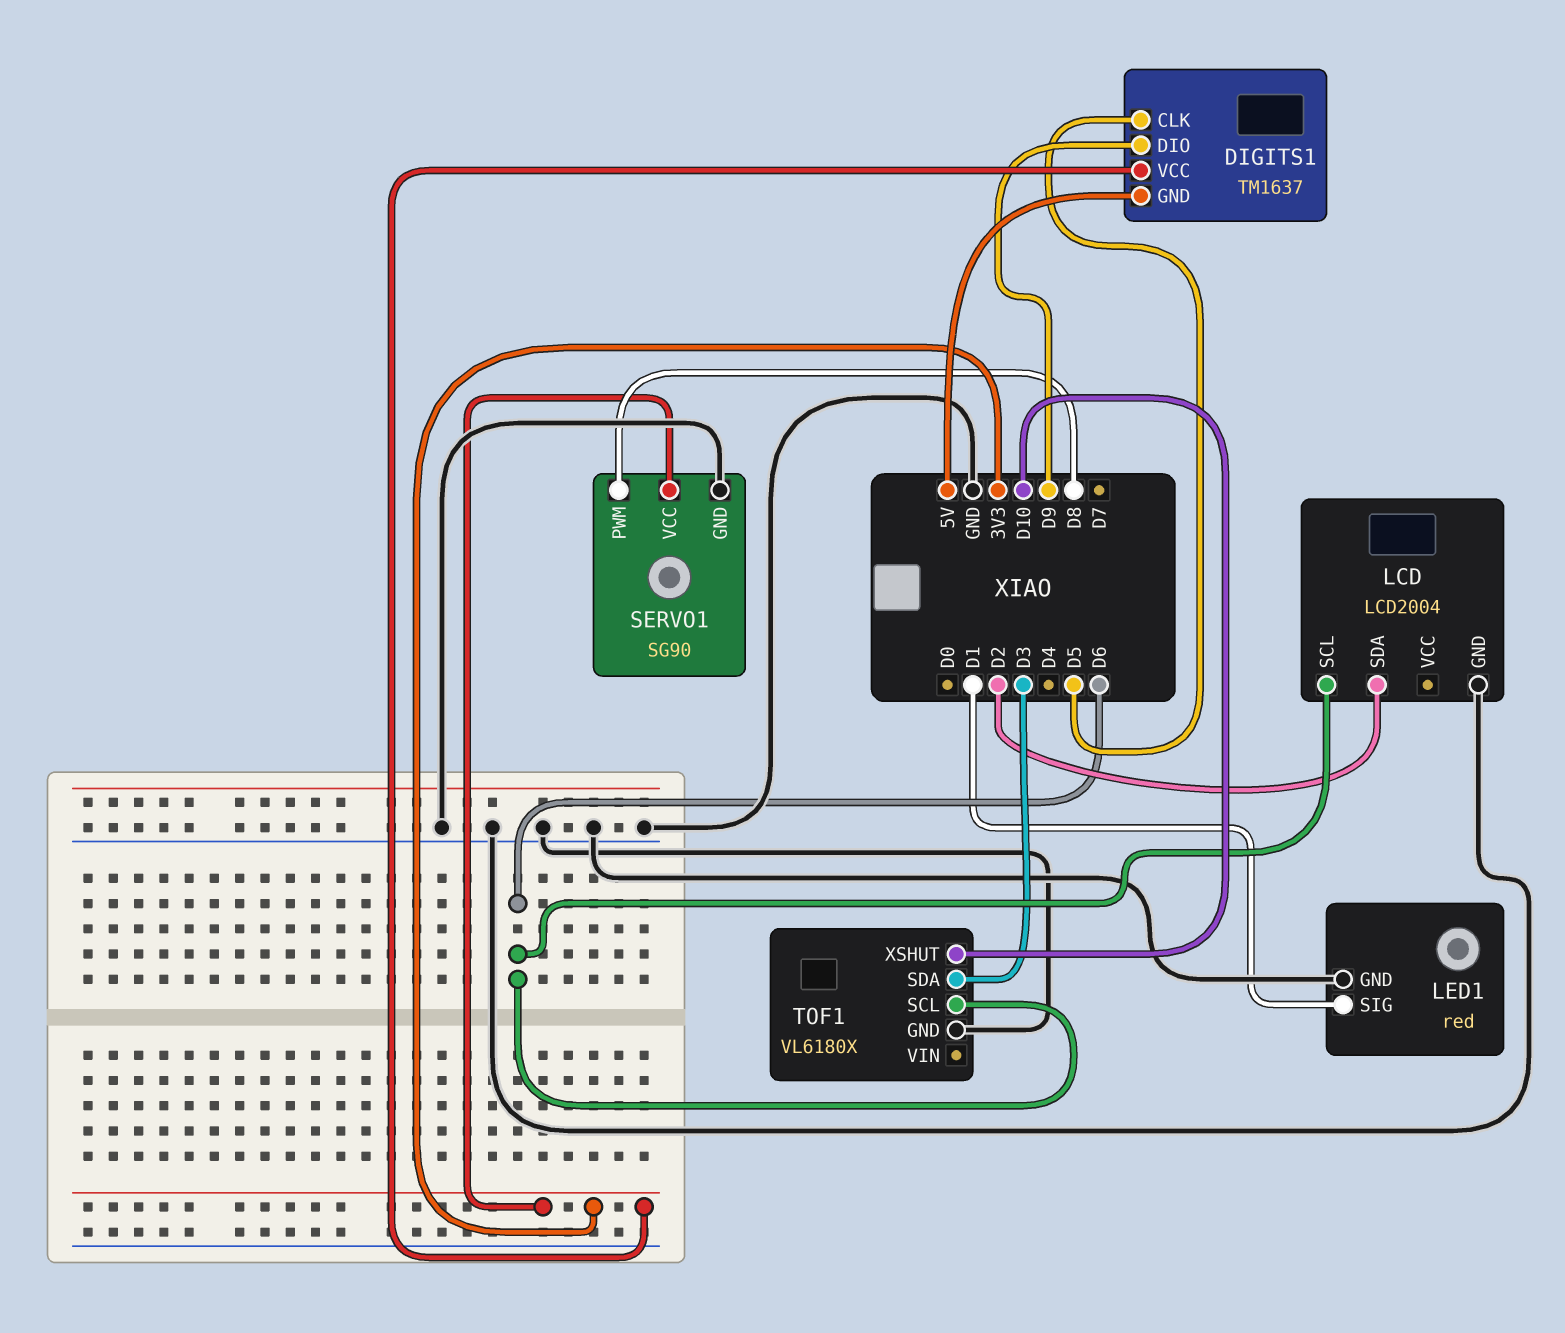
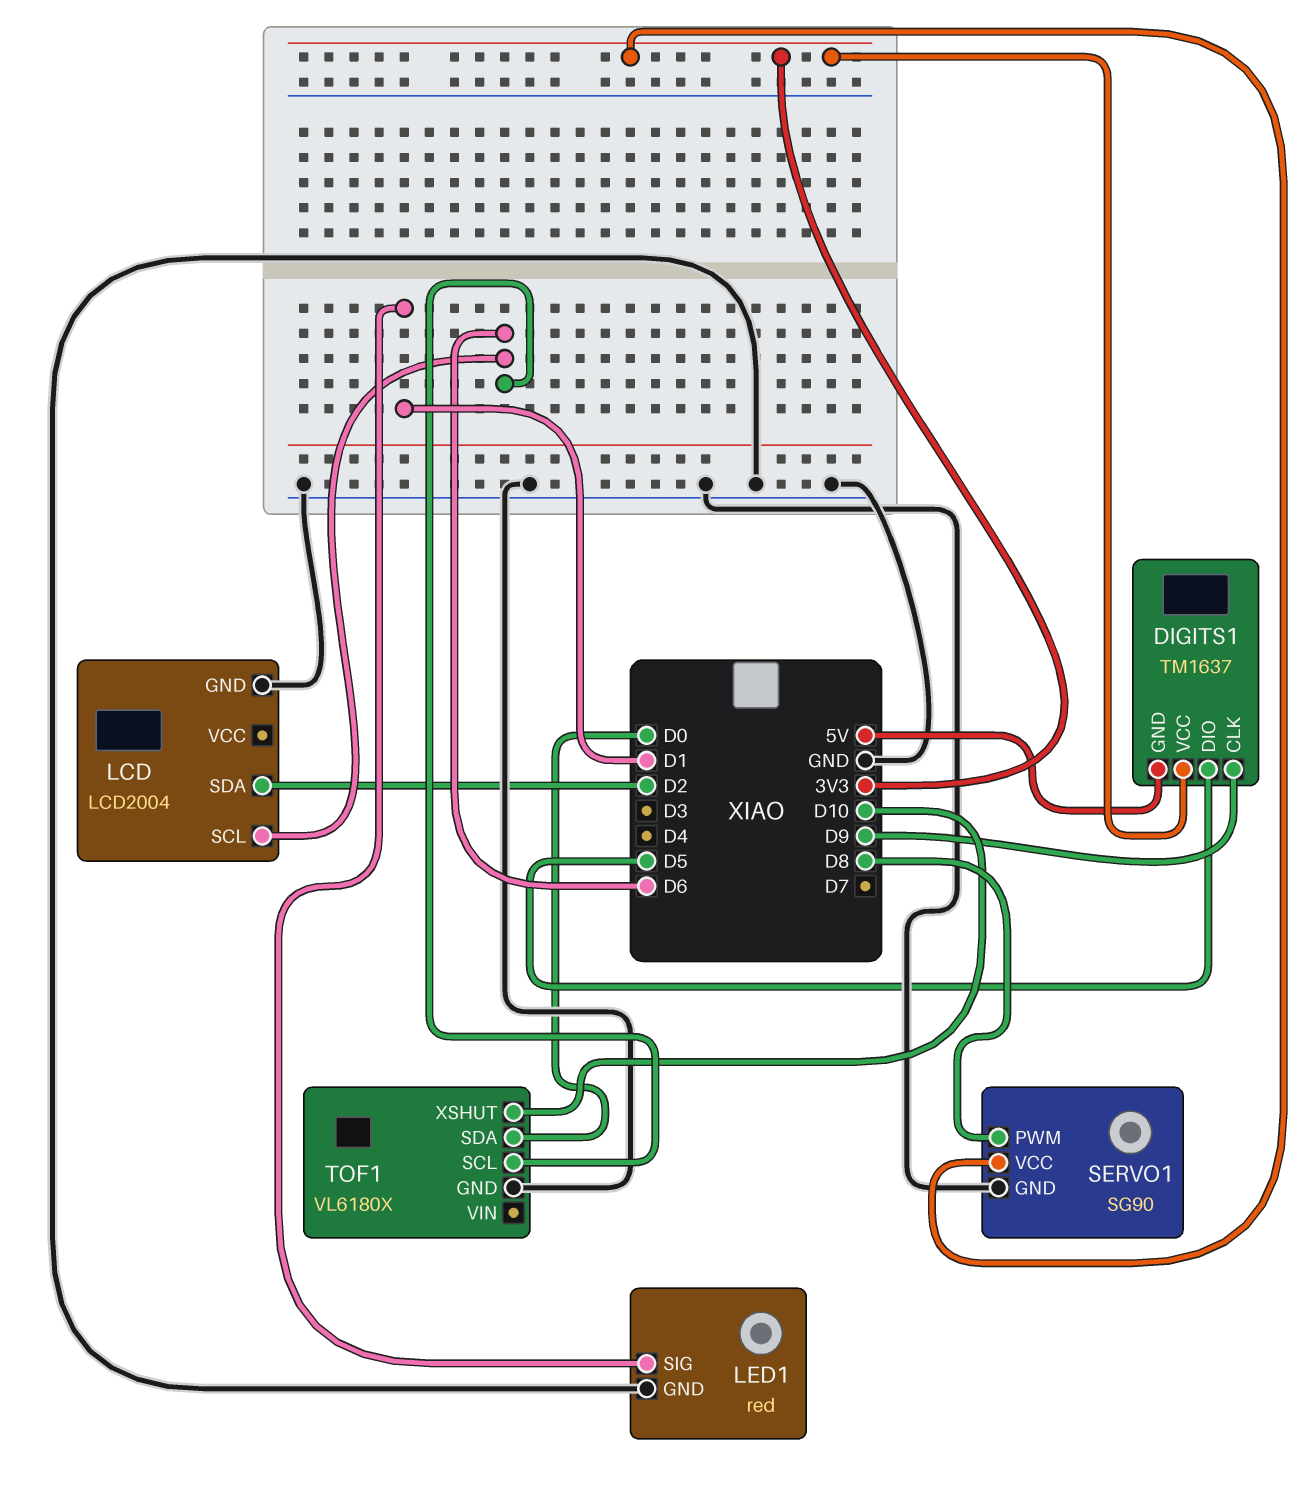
DIGITS1 pin CLK: D5 -> D9
DIGITS1 pin DIO: D9 -> D5
TOF1 pin SDA: D3 -> D0

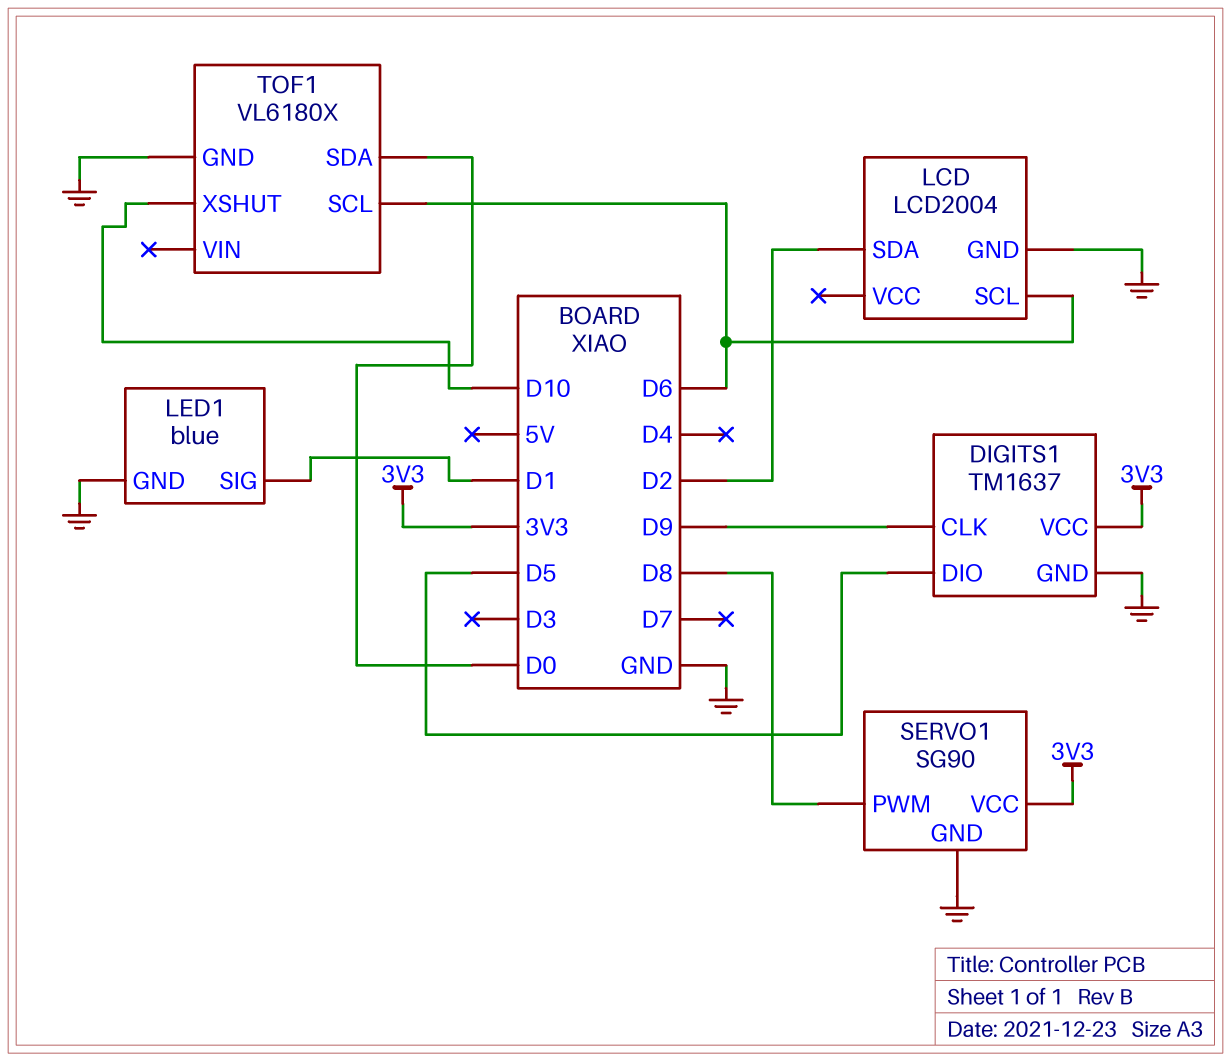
DIGITS1 pin GND: 5V -> GND
LED1: red -> blue

